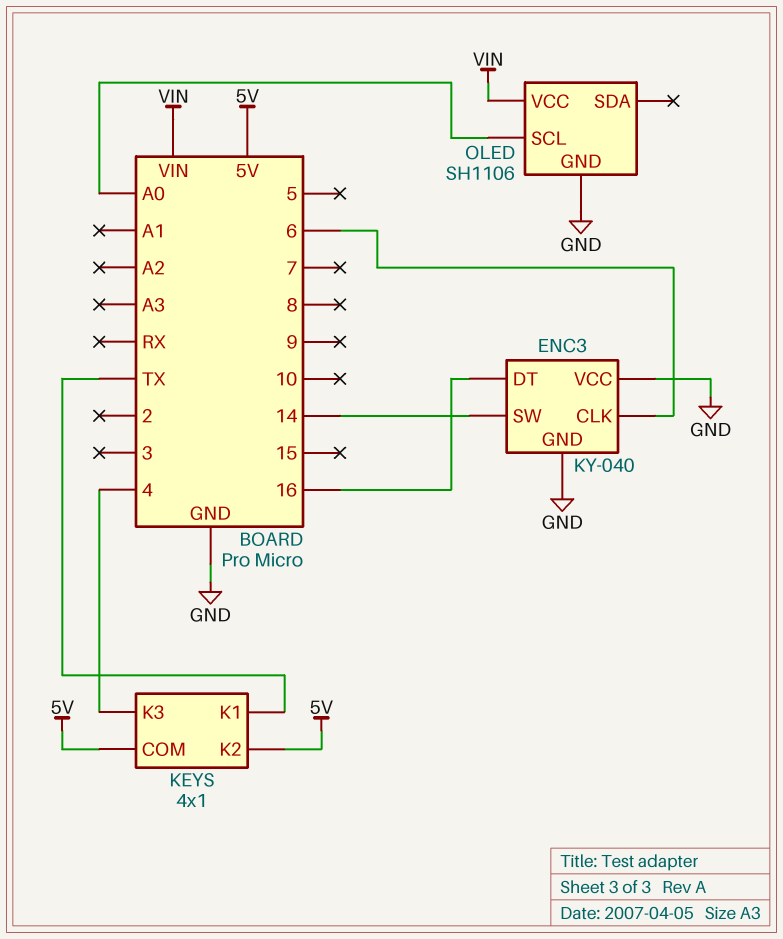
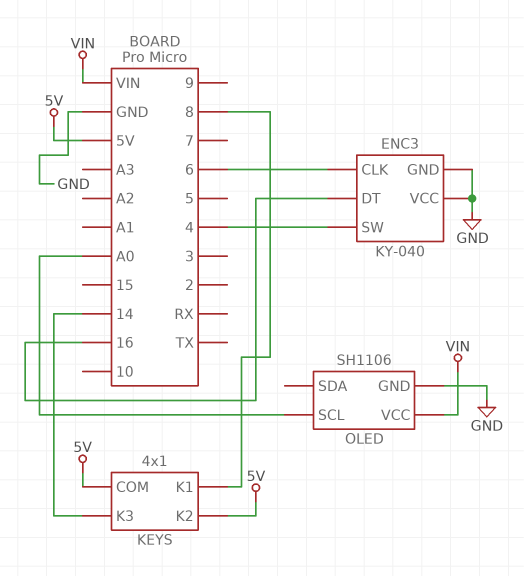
ENC3 pin SW: 14 -> 4
KEYS pin K1: TX -> 8
KEYS pin K3: 4 -> 14

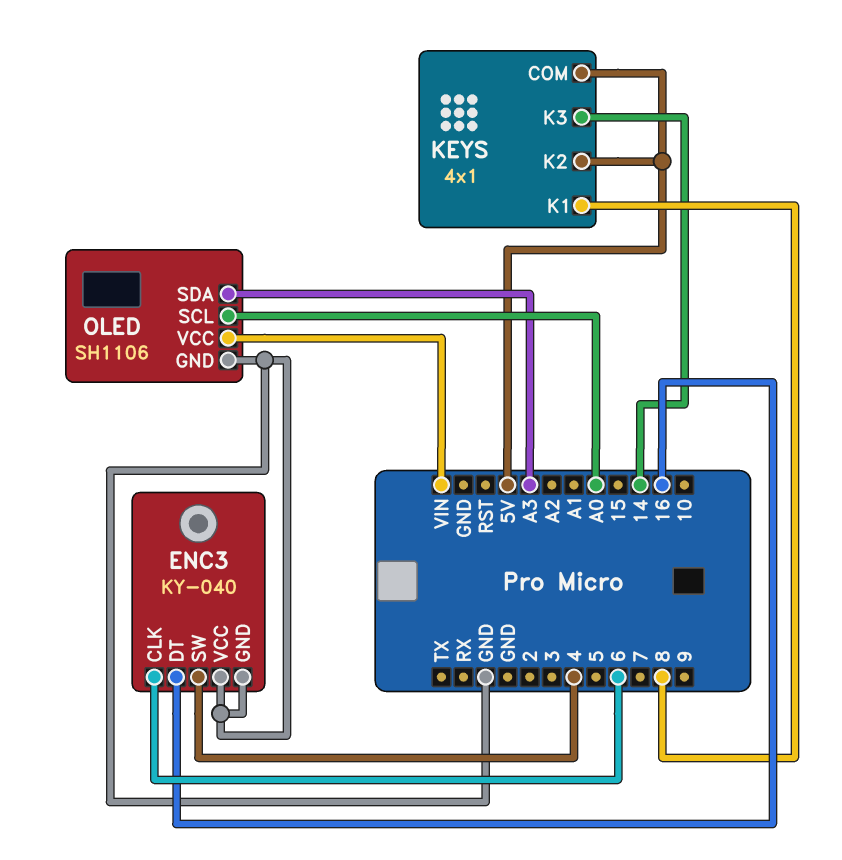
OLED pin SDA: none -> A3

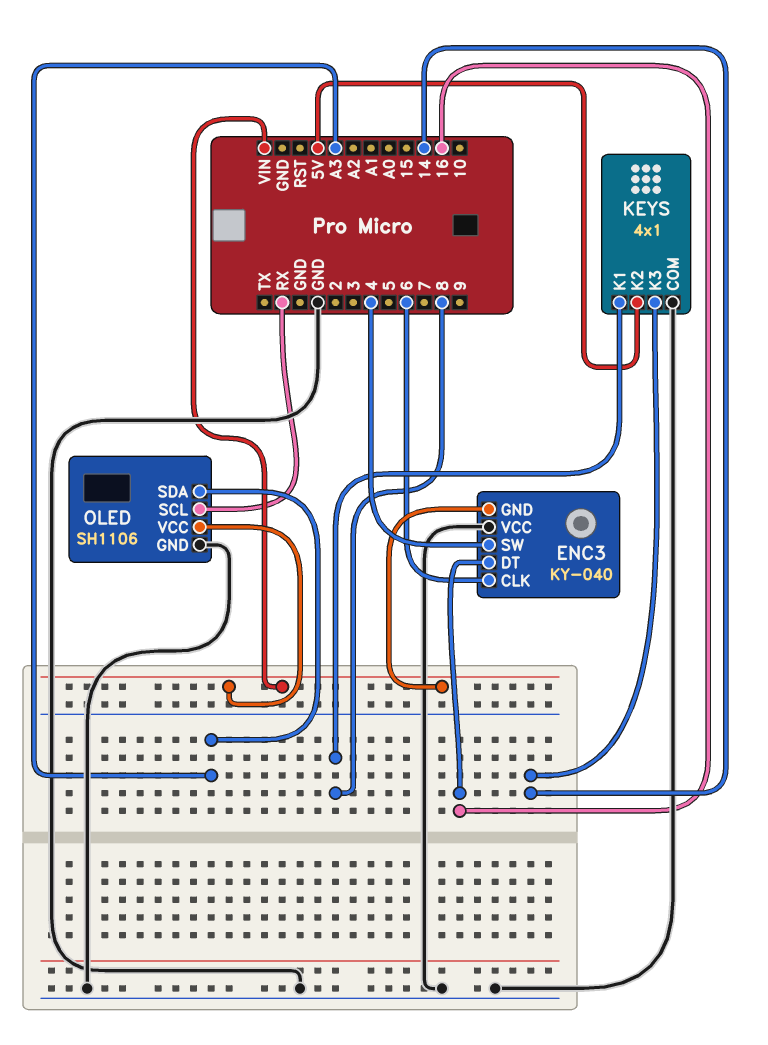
ENC3 pin GND: GND -> VIN
KEYS pin COM: 5V -> GND
OLED pin SCL: A0 -> RX

